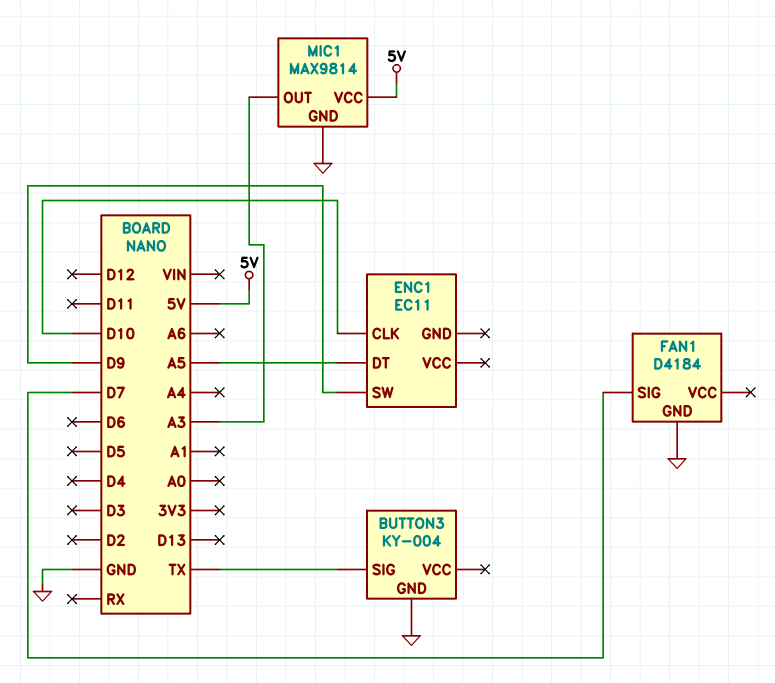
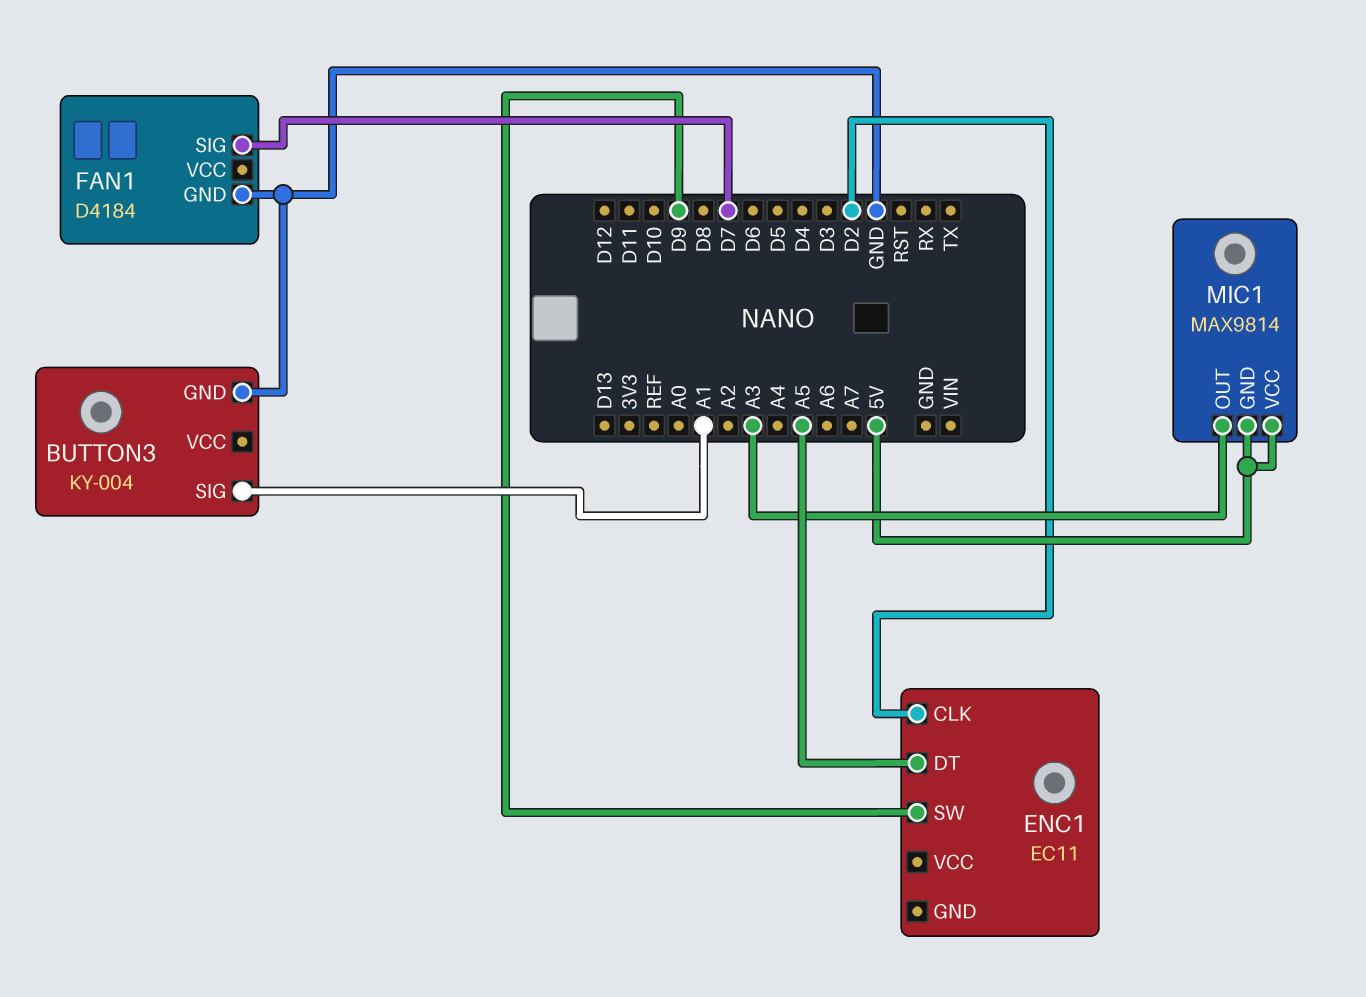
BUTTON3 pin SIG: TX -> A1
ENC1 pin CLK: D10 -> D2
MIC1 pin GND: GND -> 5V

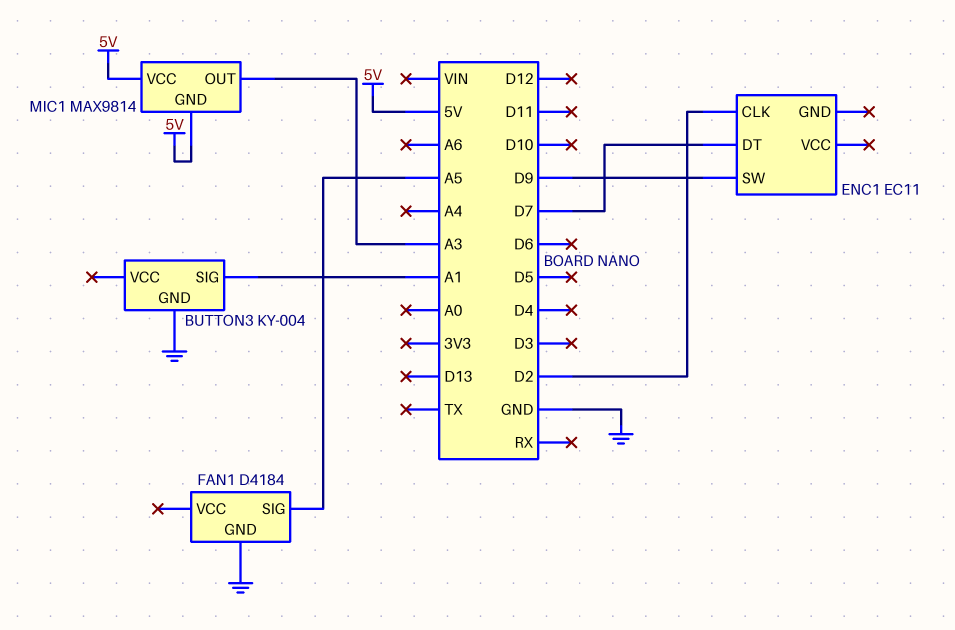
ENC1 pin DT: A5 -> D7
FAN1 pin SIG: D7 -> A5

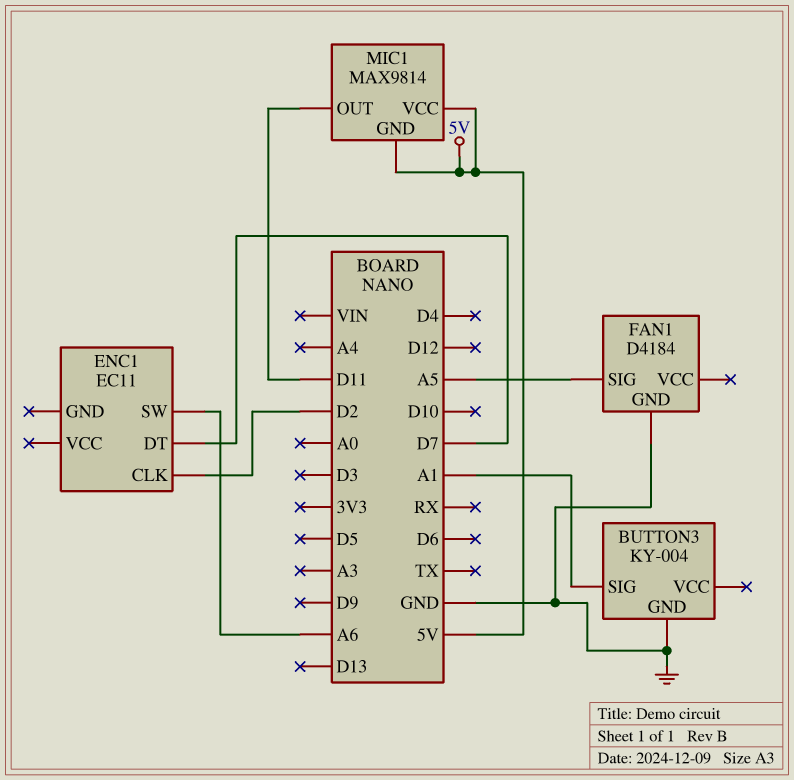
ENC1 pin SW: D9 -> A6
MIC1 pin OUT: A3 -> D11

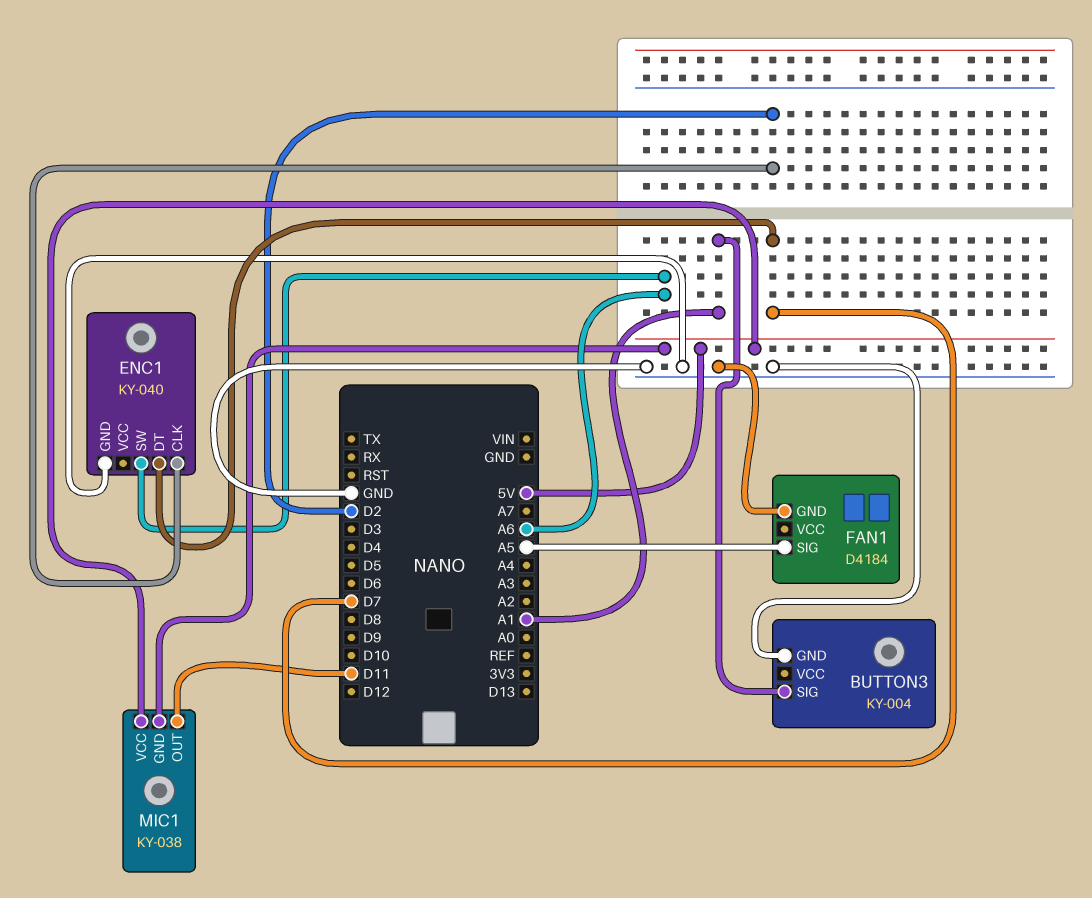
ENC1: EC11 -> KY-040
ENC1 pin GND: none -> GND
MIC1: MAX9814 -> KY-038

